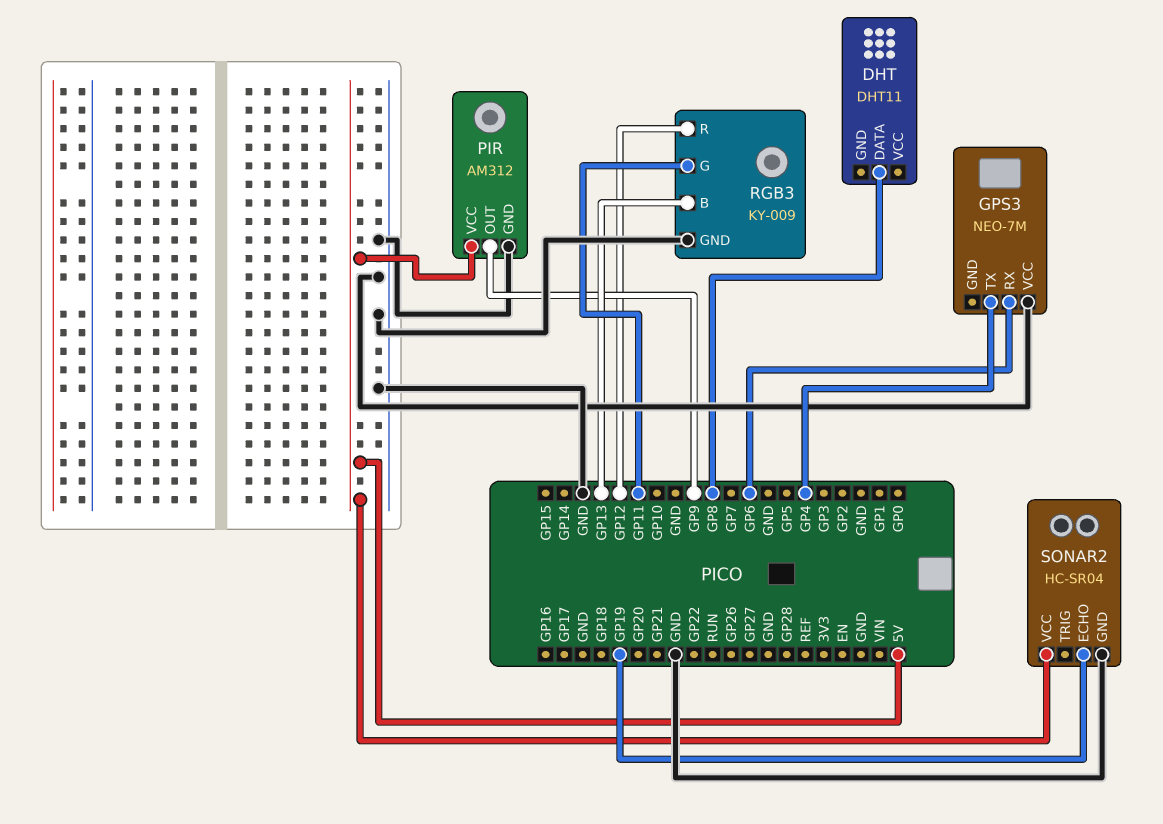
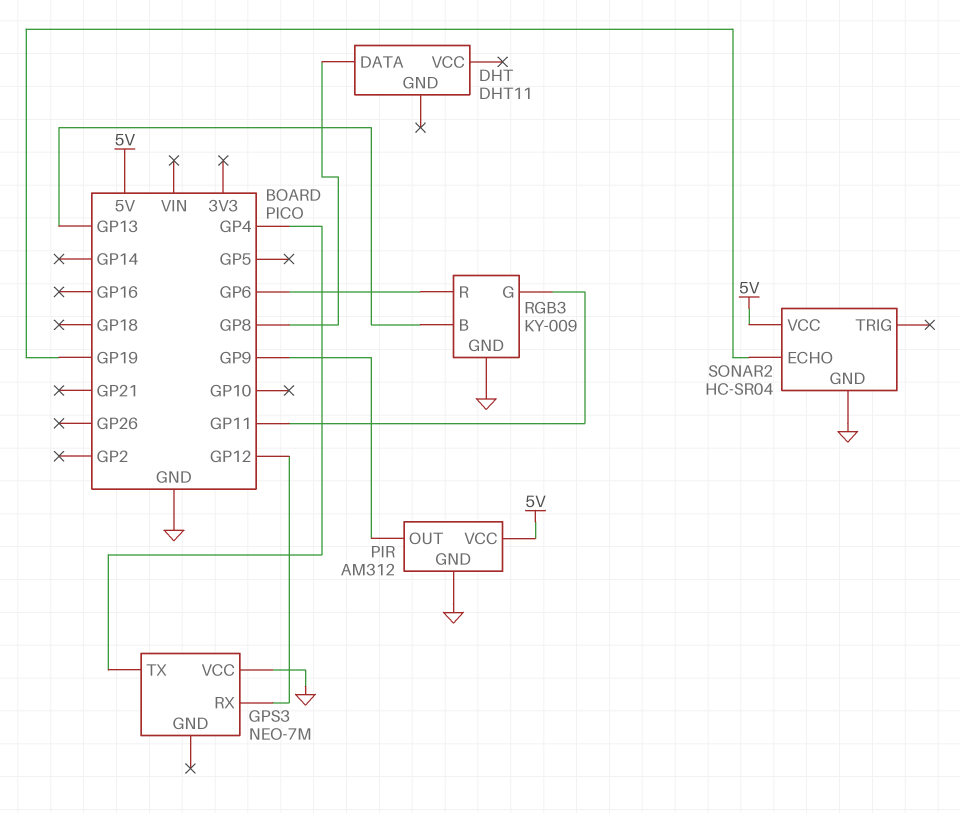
GPS3 pin RX: GP6 -> GP12
RGB3 pin R: GP12 -> GP6

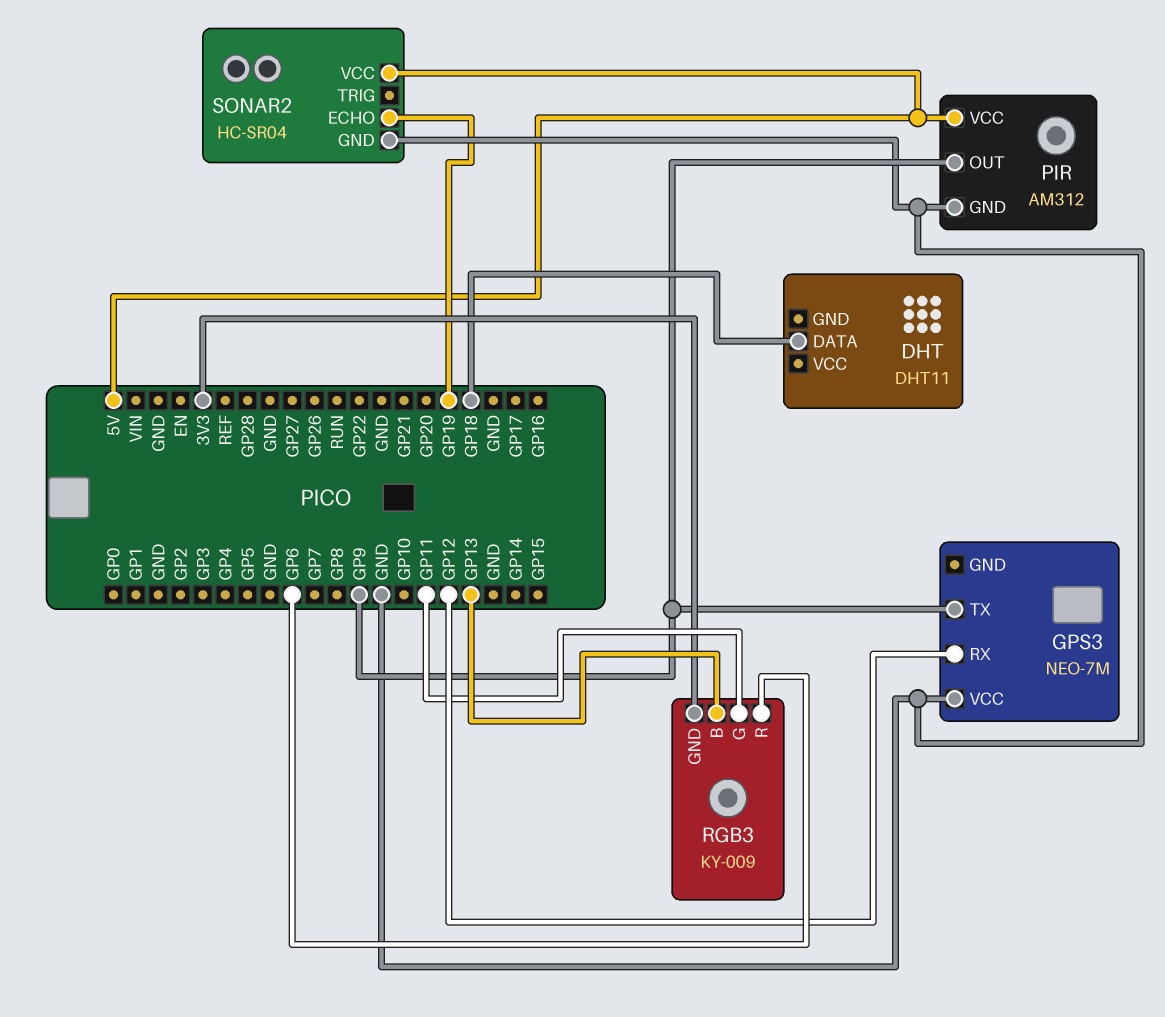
DHT pin DATA: GP8 -> GP18
GPS3 pin TX: GP4 -> GP9
RGB3 pin GND: GND -> 3V3

